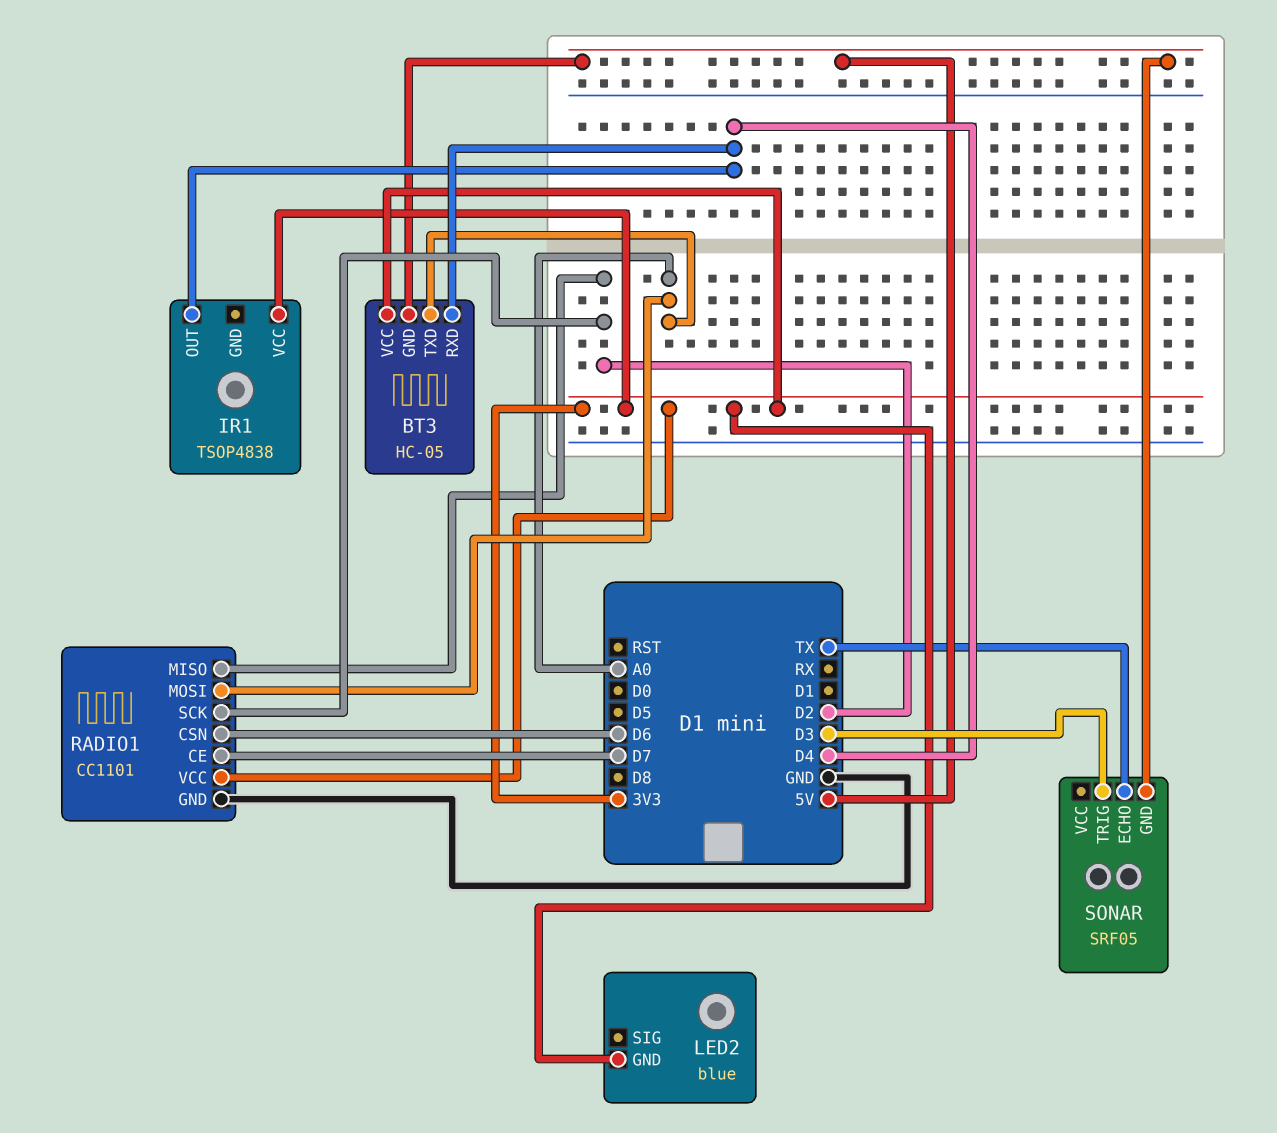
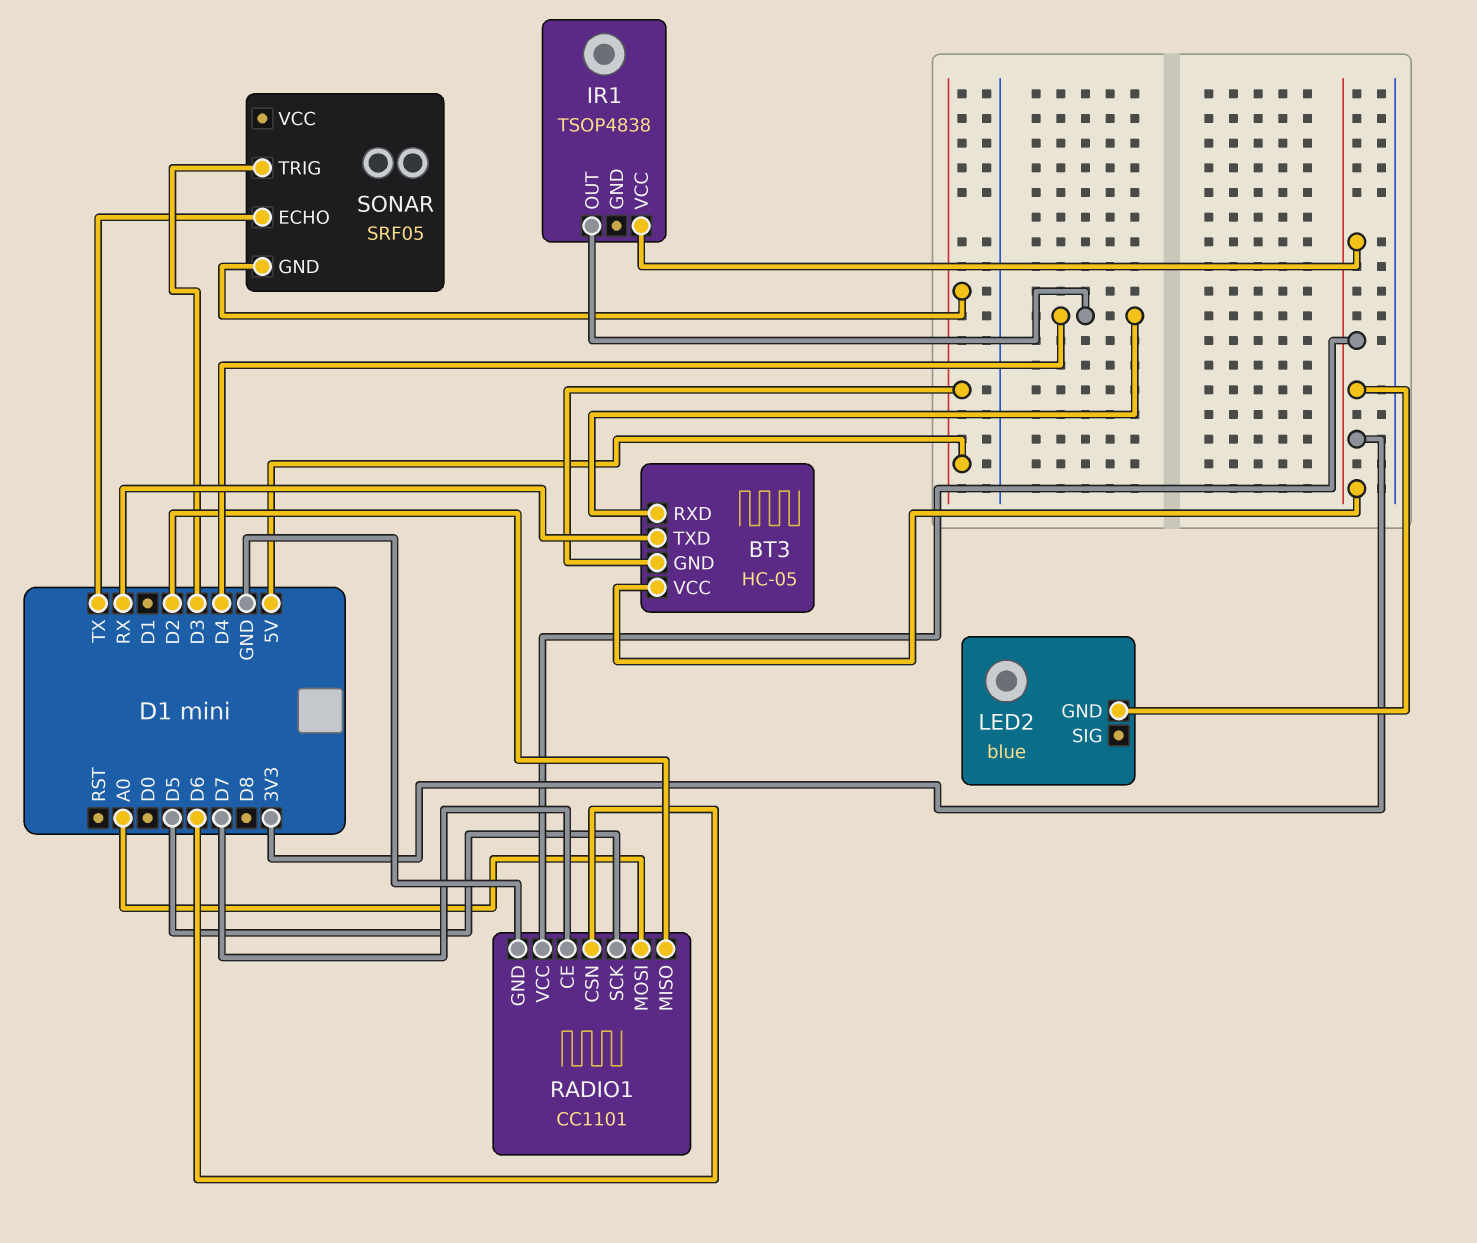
BT3 pin TXD: A0 -> RX
RADIO1 pin SCK: D2 -> D5

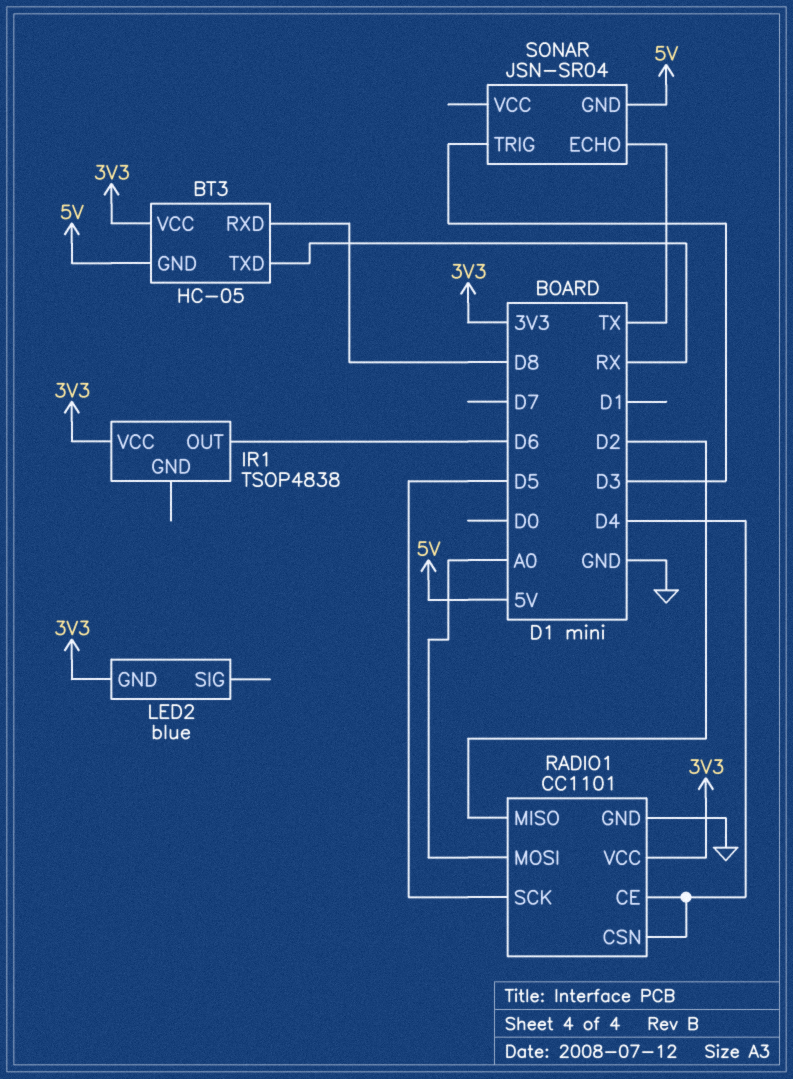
BT3 pin RXD: D4 -> D8
IR1 pin OUT: D4 -> D6
RADIO1 pin CE: D7 -> D4
RADIO1 pin CSN: D6 -> D4
SONAR: SRF05 -> JSN-SR04

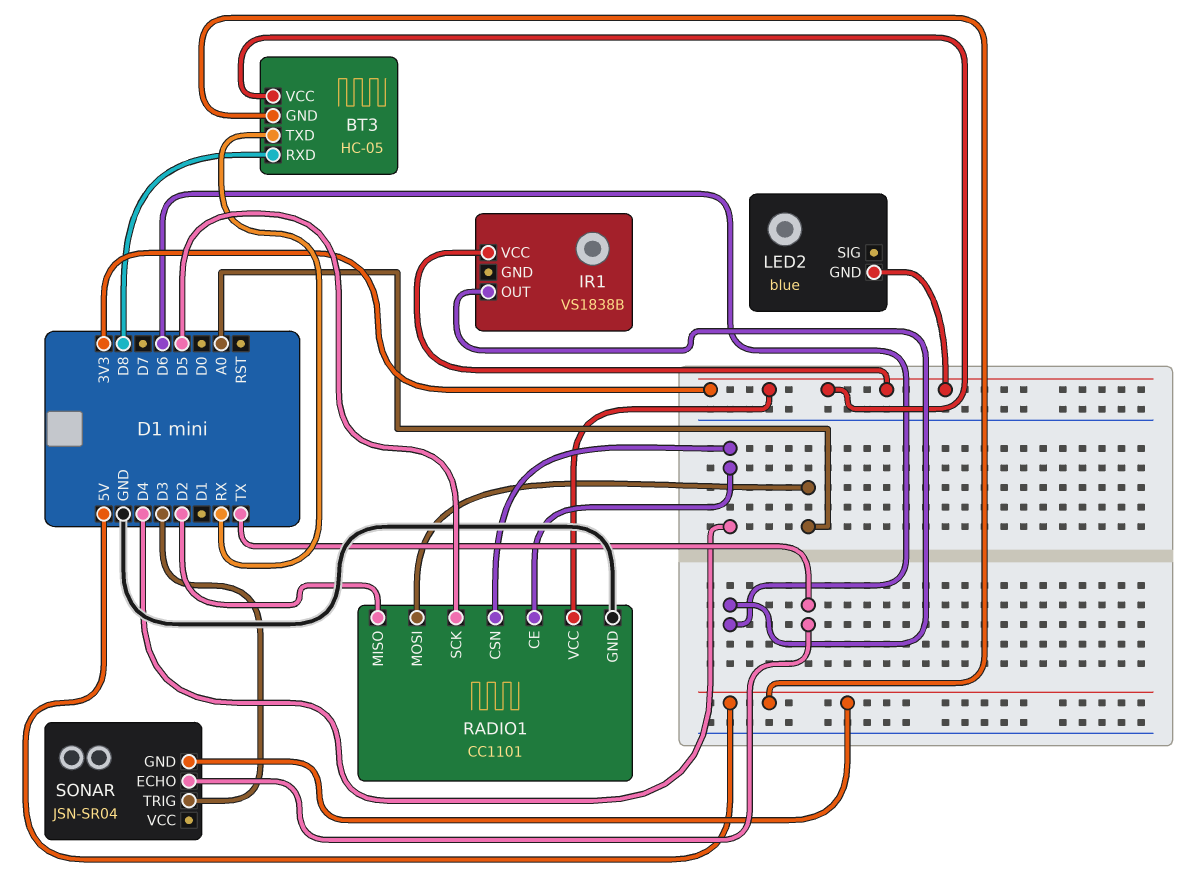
IR1: TSOP4838 -> VS1838B

